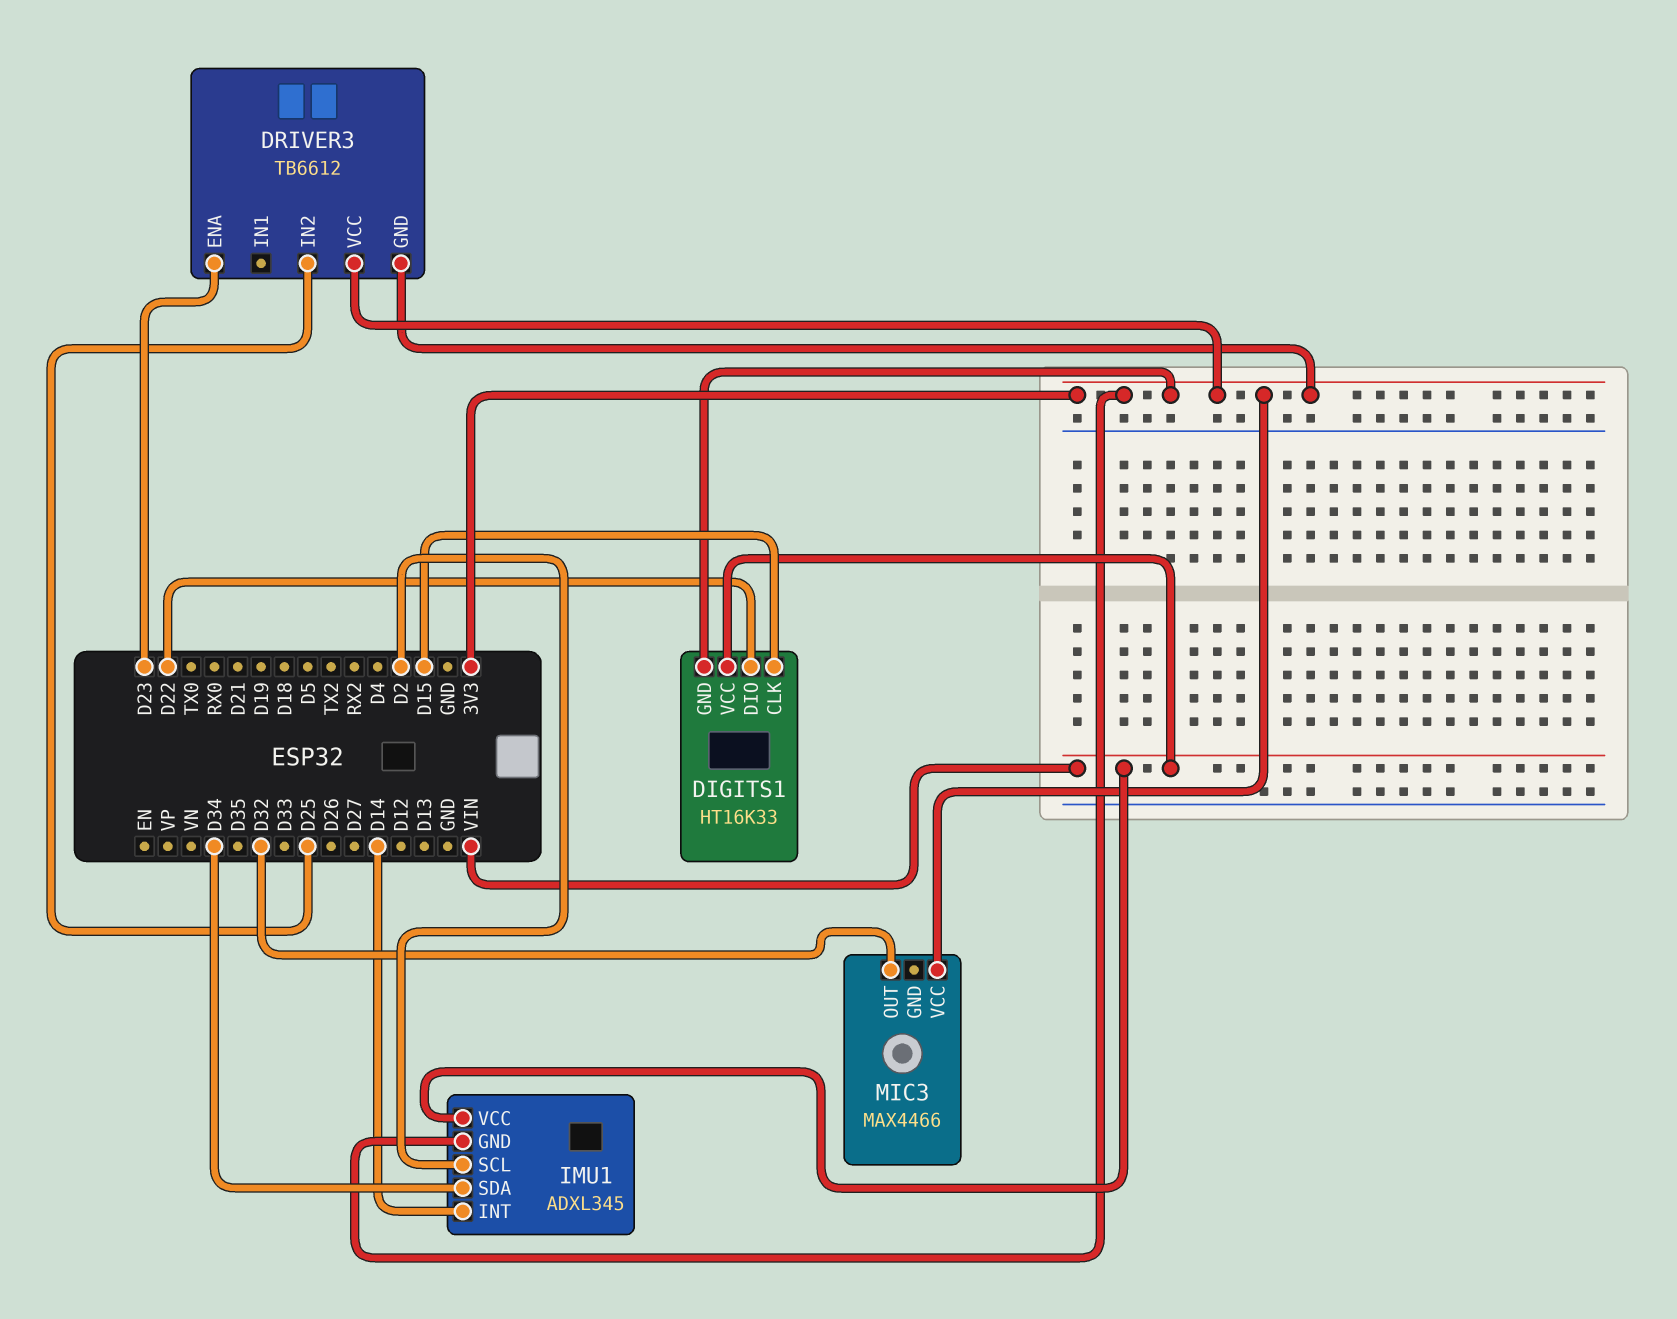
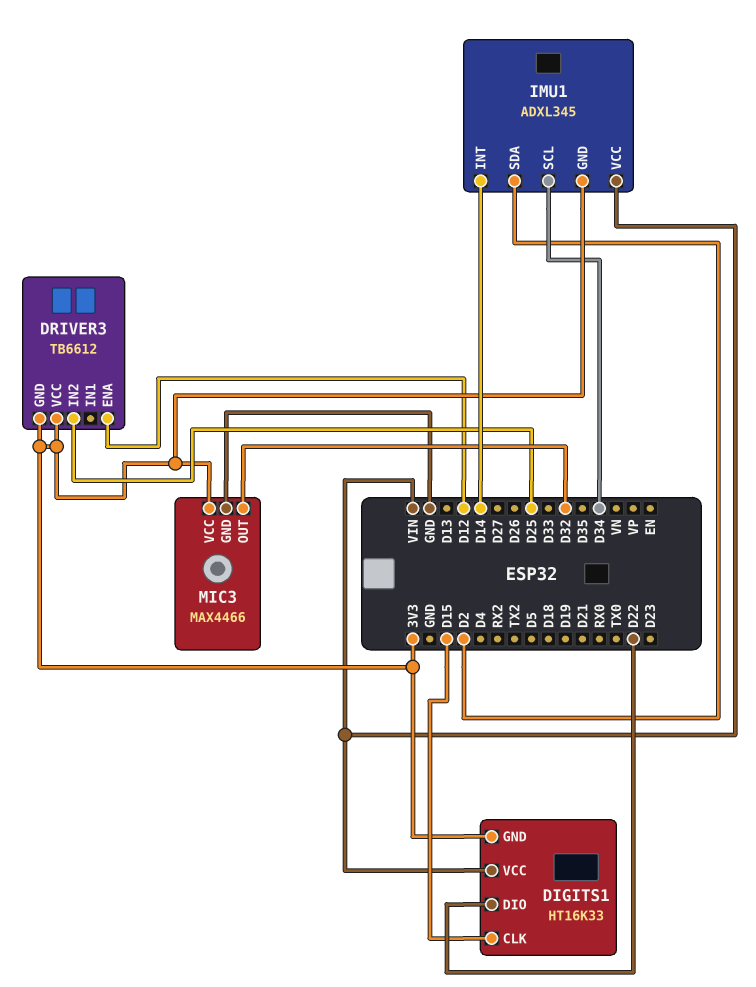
DRIVER3 pin ENA: D23 -> D12
IMU1 pin SCL: D2 -> D34
IMU1 pin SDA: D34 -> D2
MIC3 pin GND: none -> GND

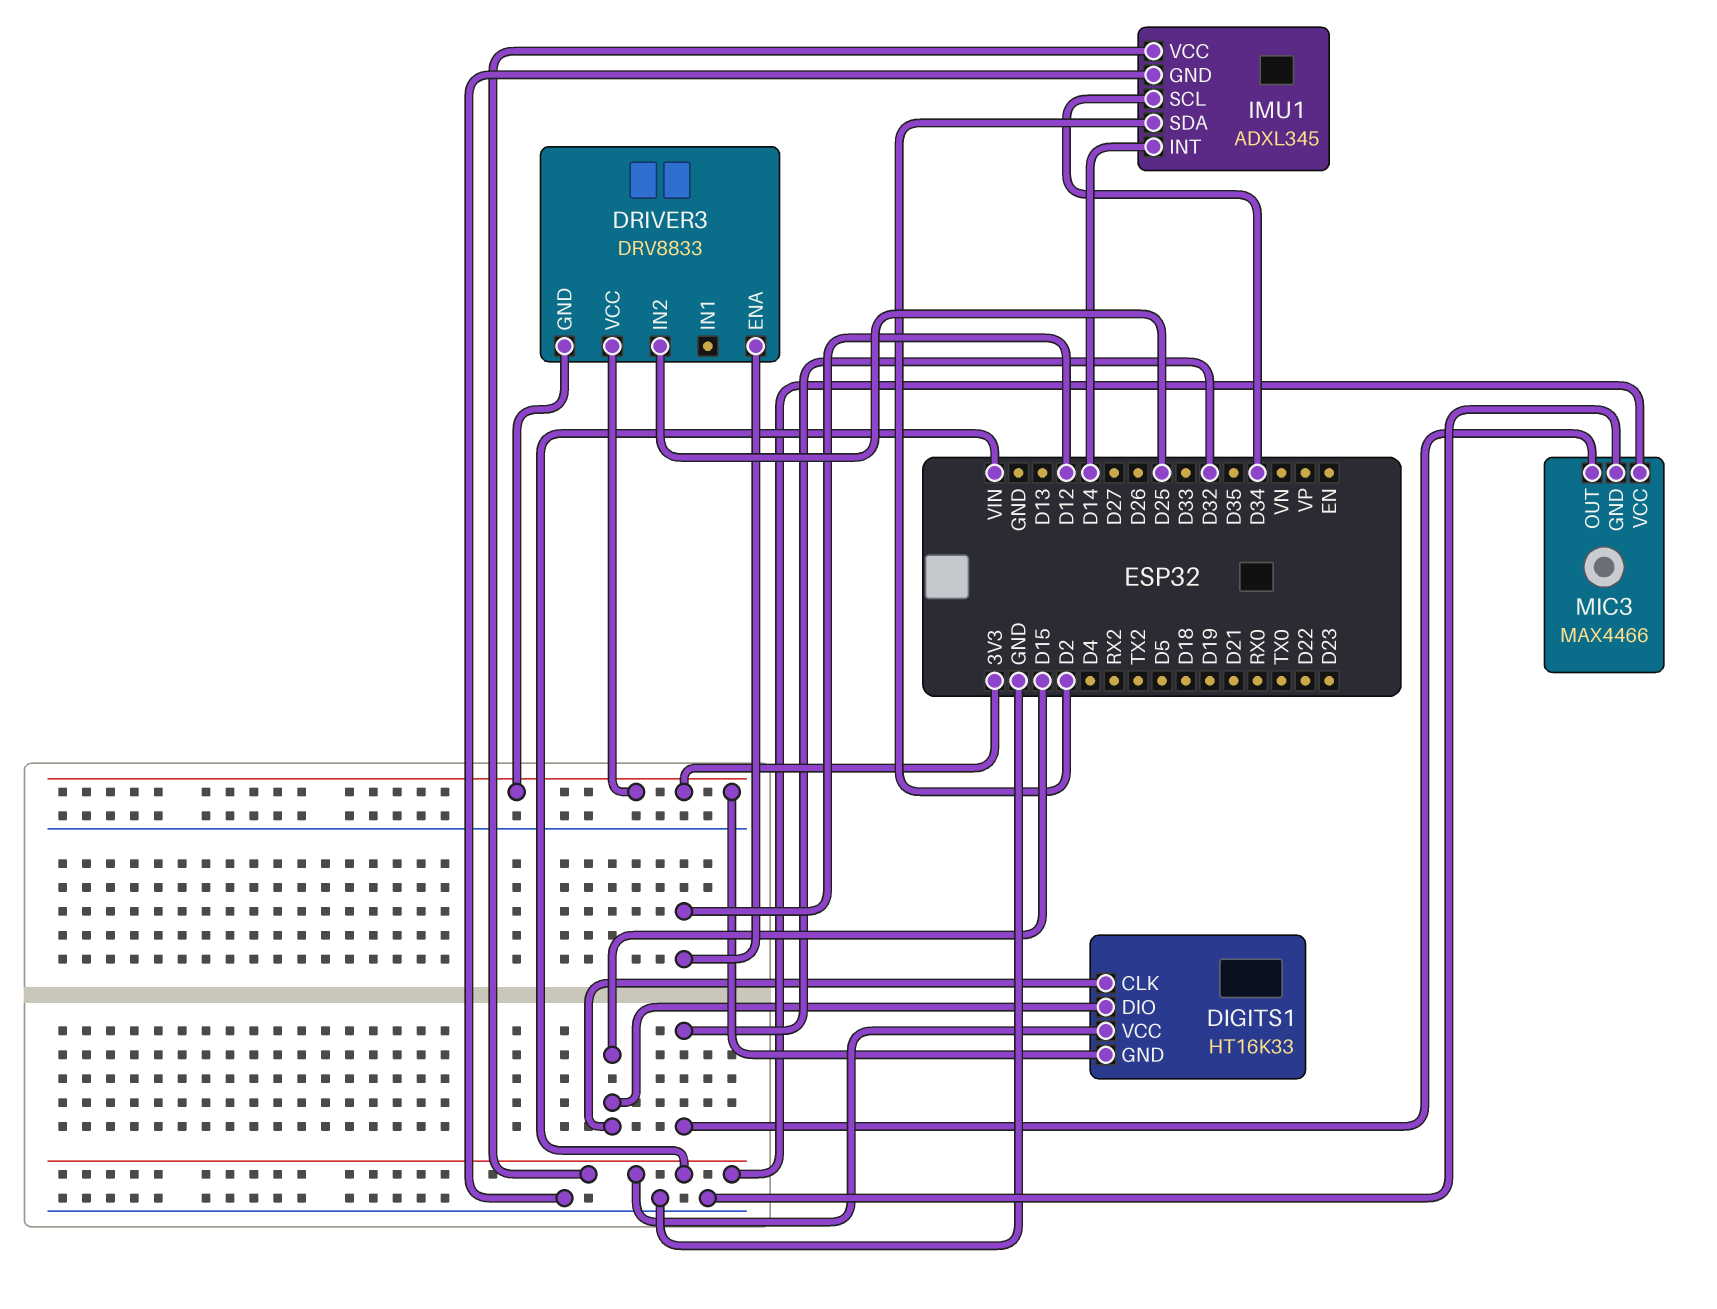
DIGITS1 pin DIO: D22 -> D15
DRIVER3: TB6612 -> DRV8833
IMU1 pin GND: 3V3 -> GND
MIC3 pin VCC: 3V3 -> VIN

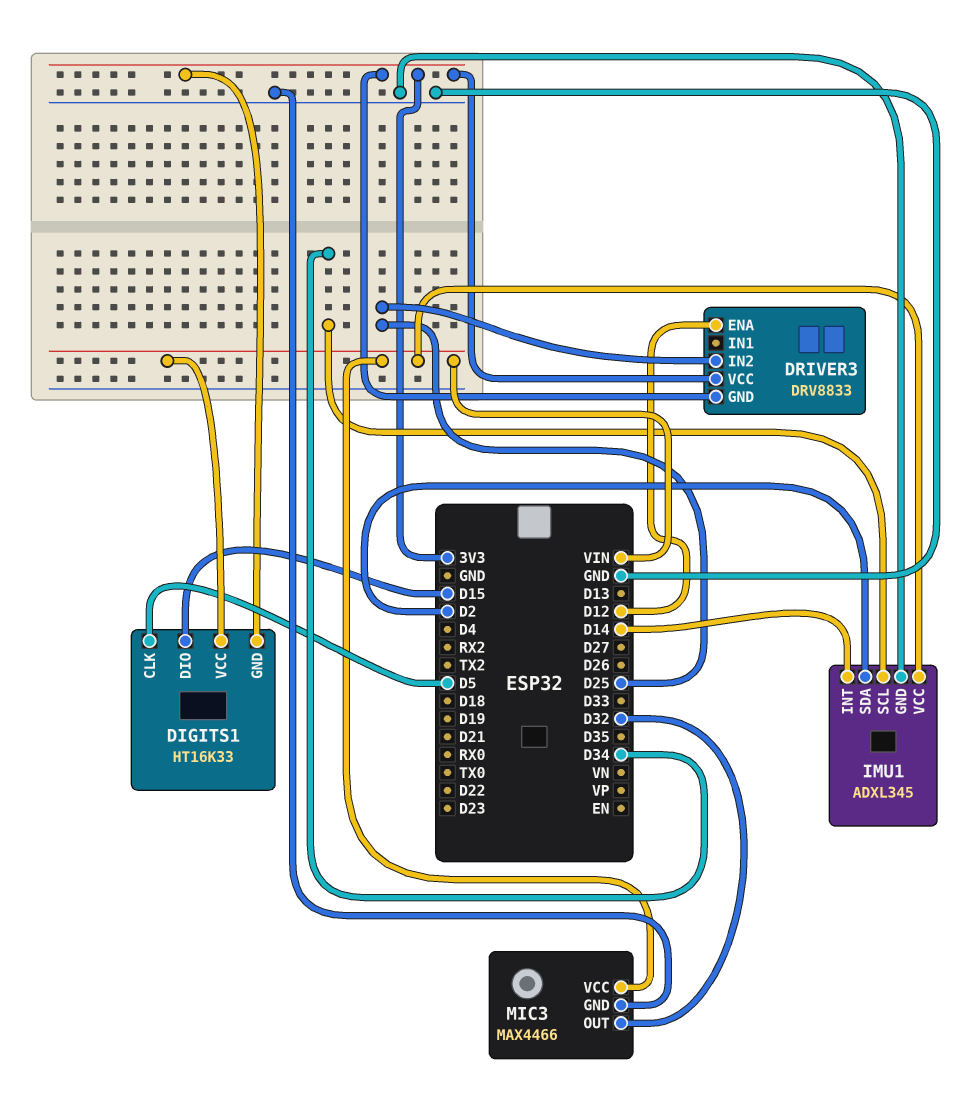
DIGITS1 pin CLK: D15 -> D5

